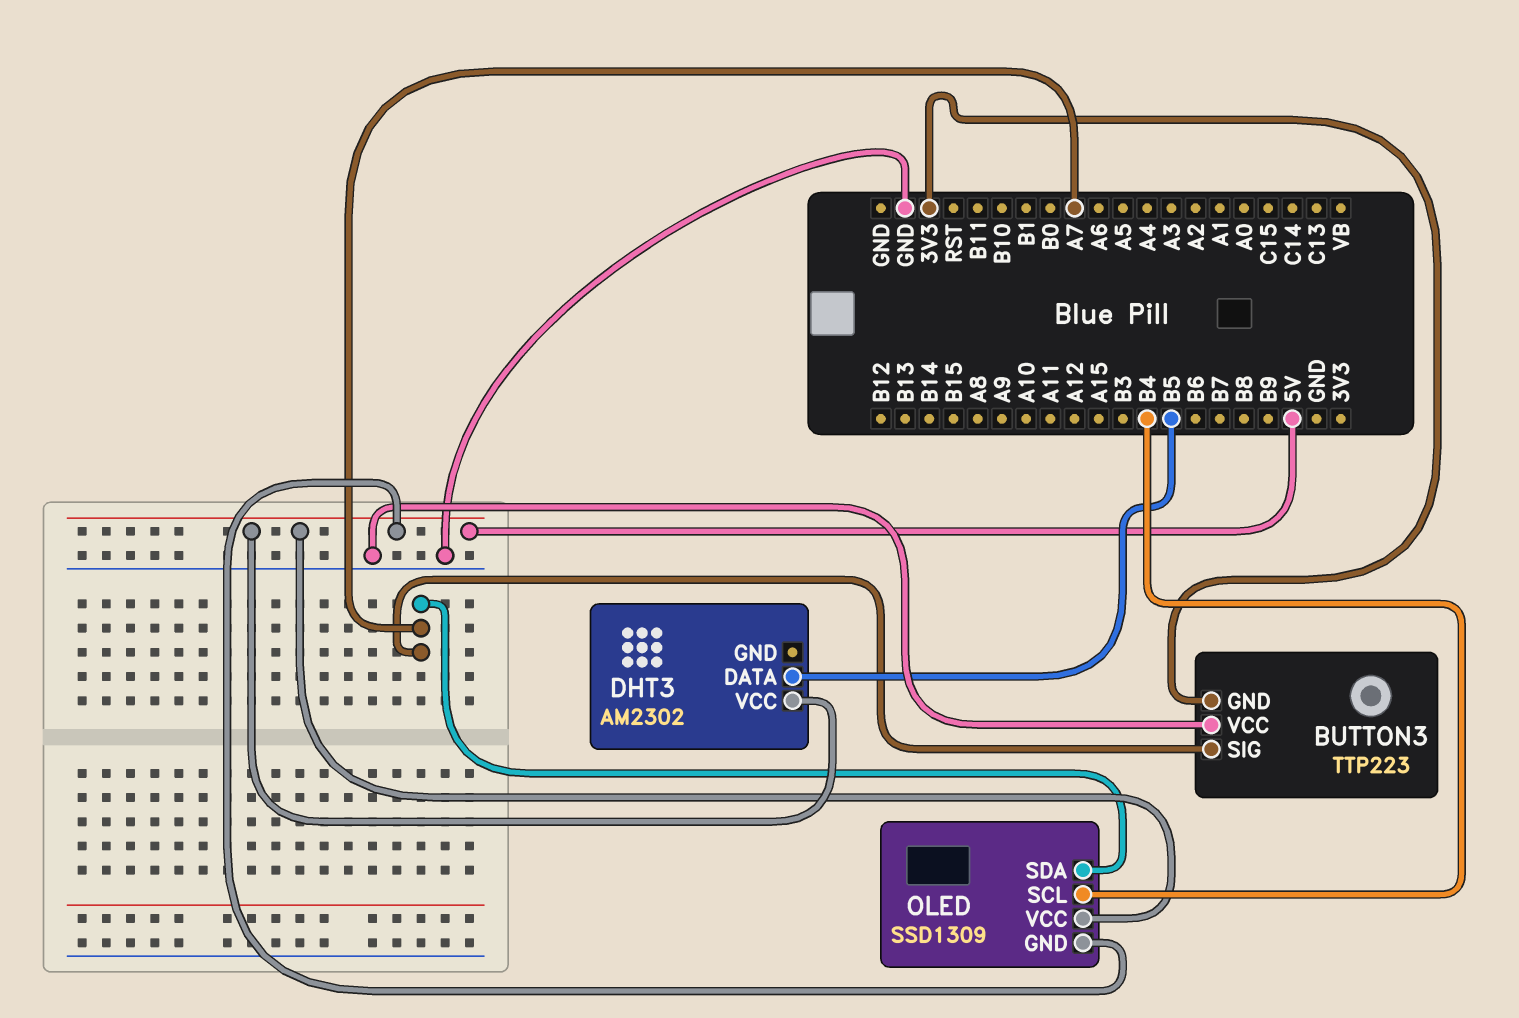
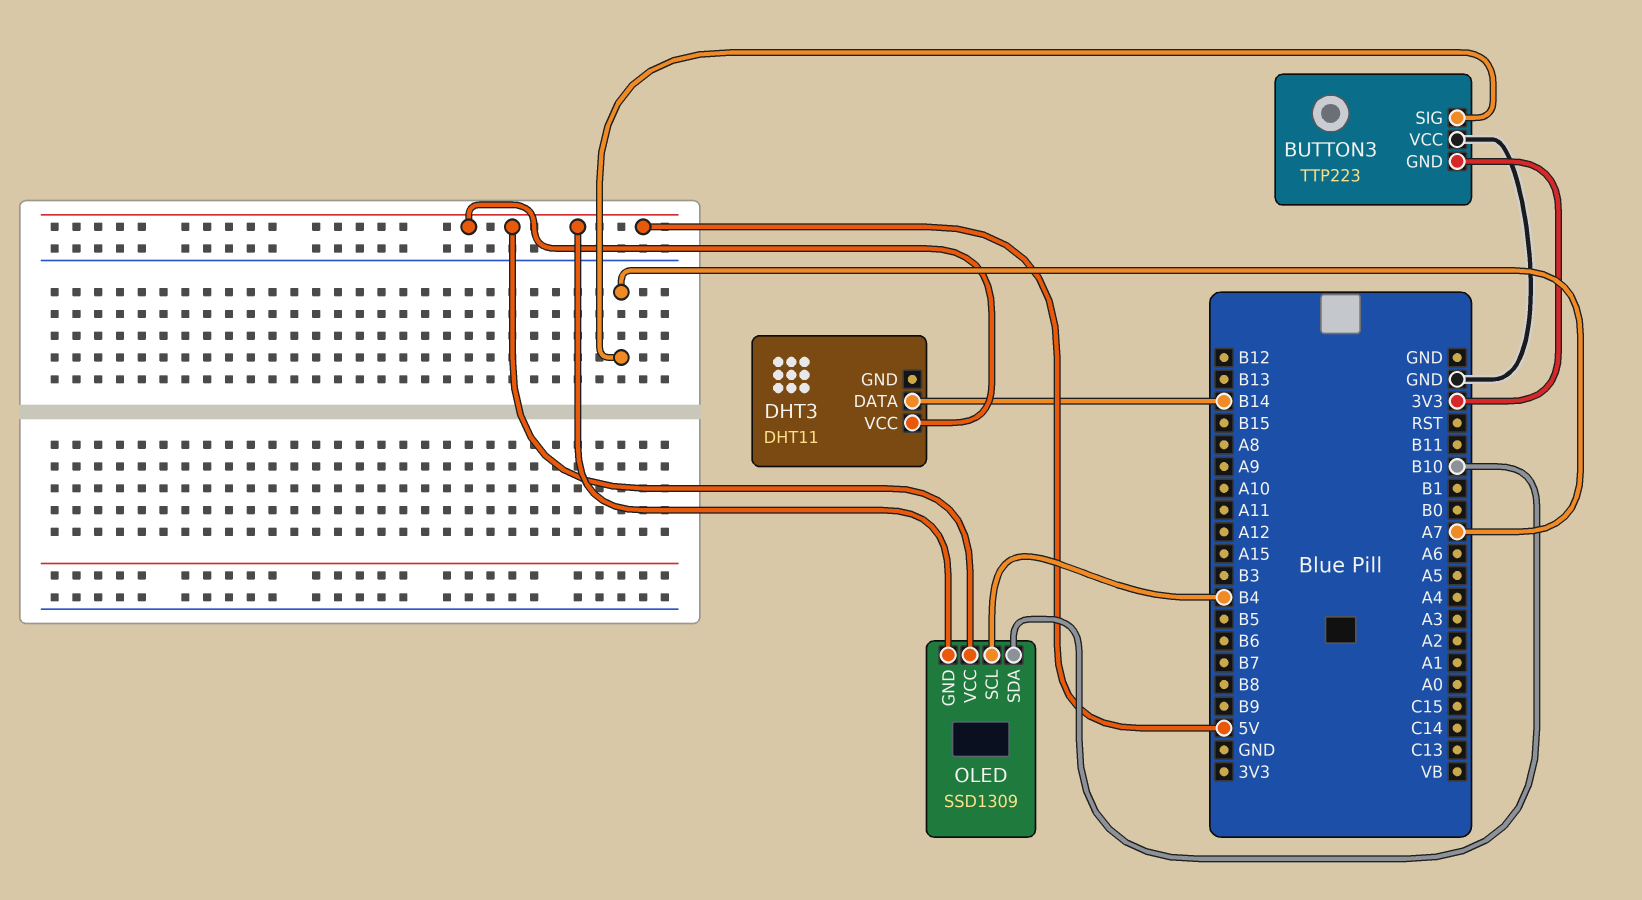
DHT3: AM2302 -> DHT11
DHT3 pin DATA: B5 -> B14
OLED pin SDA: A7 -> B10

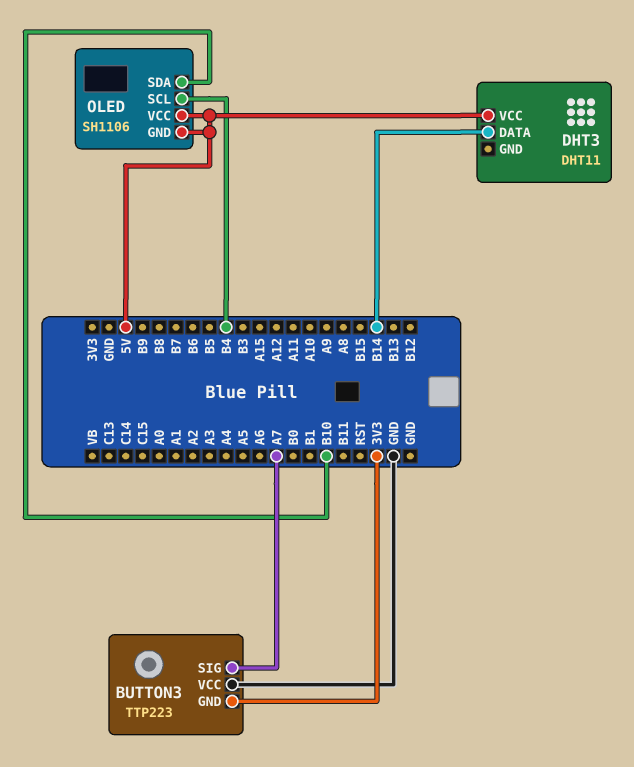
OLED: SSD1309 -> SH1106

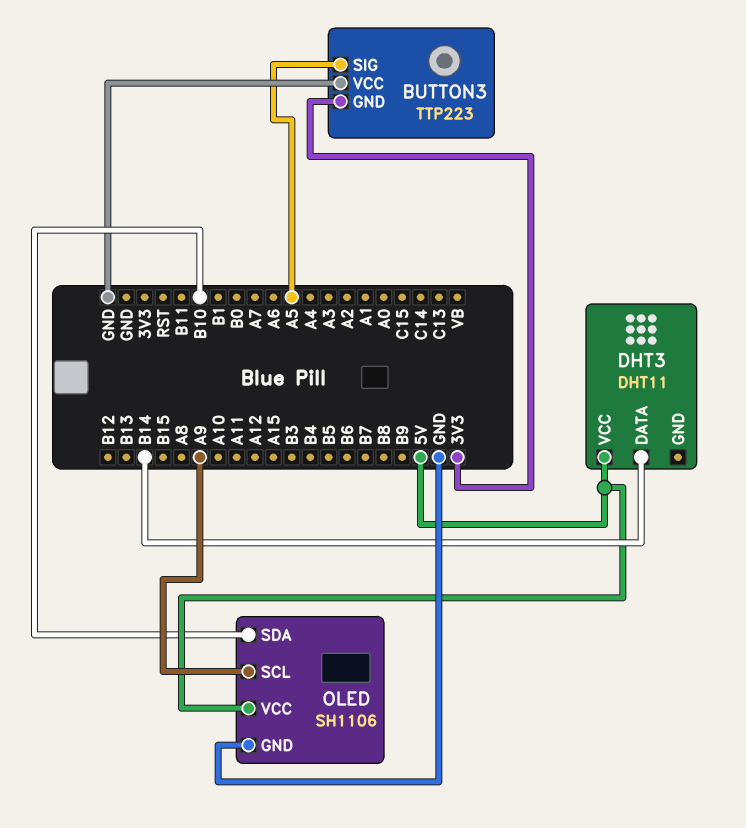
BUTTON3 pin SIG: A7 -> A5
OLED pin GND: 5V -> GND
OLED pin SCL: B4 -> A9

